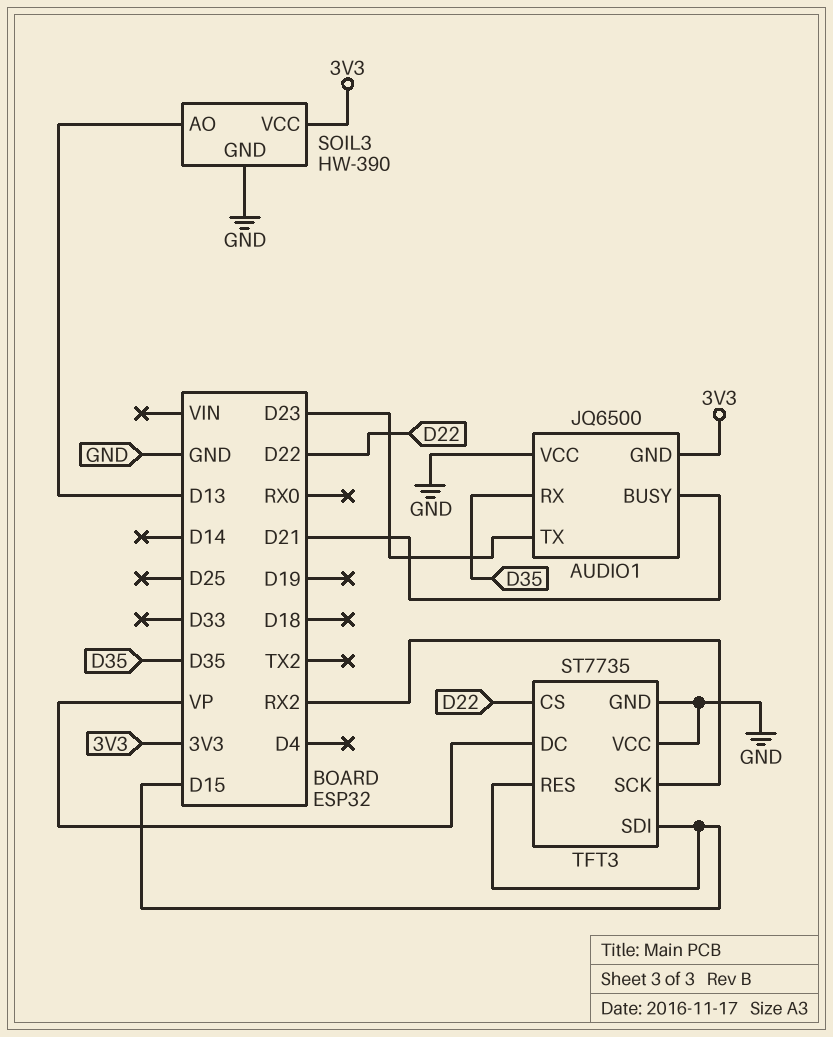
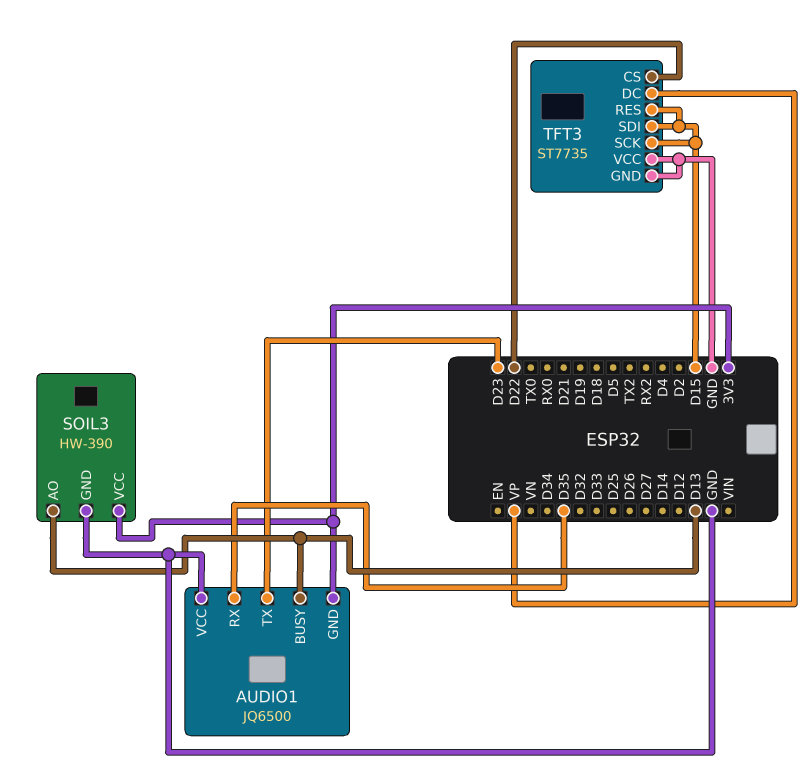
AUDIO1 pin BUSY: D21 -> D13
TFT3 pin SCK: RX2 -> D15

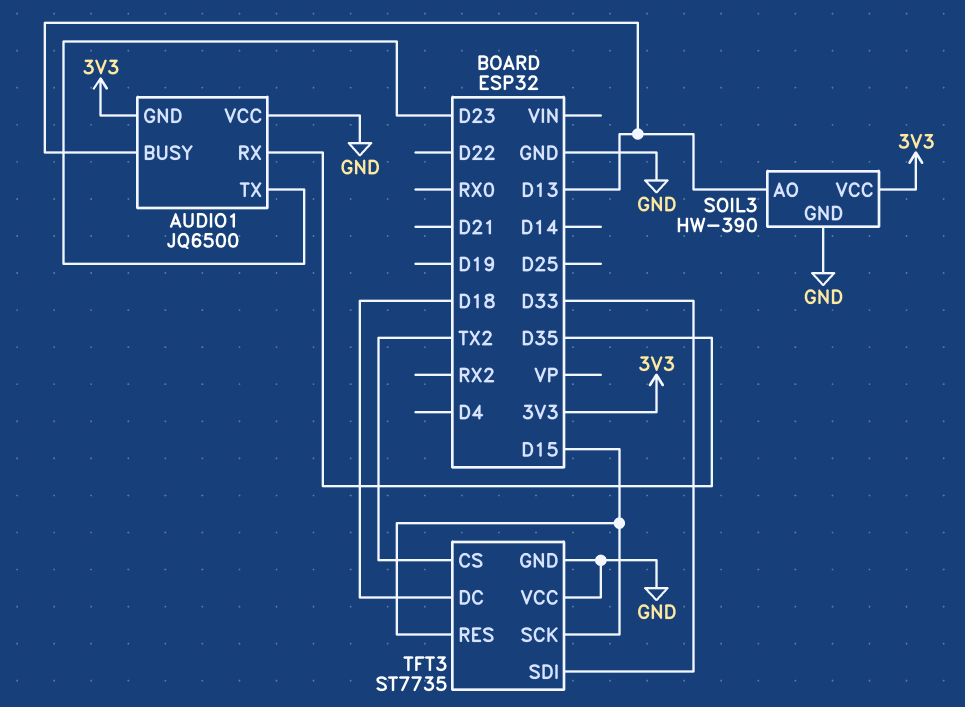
TFT3 pin CS: D22 -> TX2
TFT3 pin DC: VP -> D18
TFT3 pin SDI: D15 -> D33

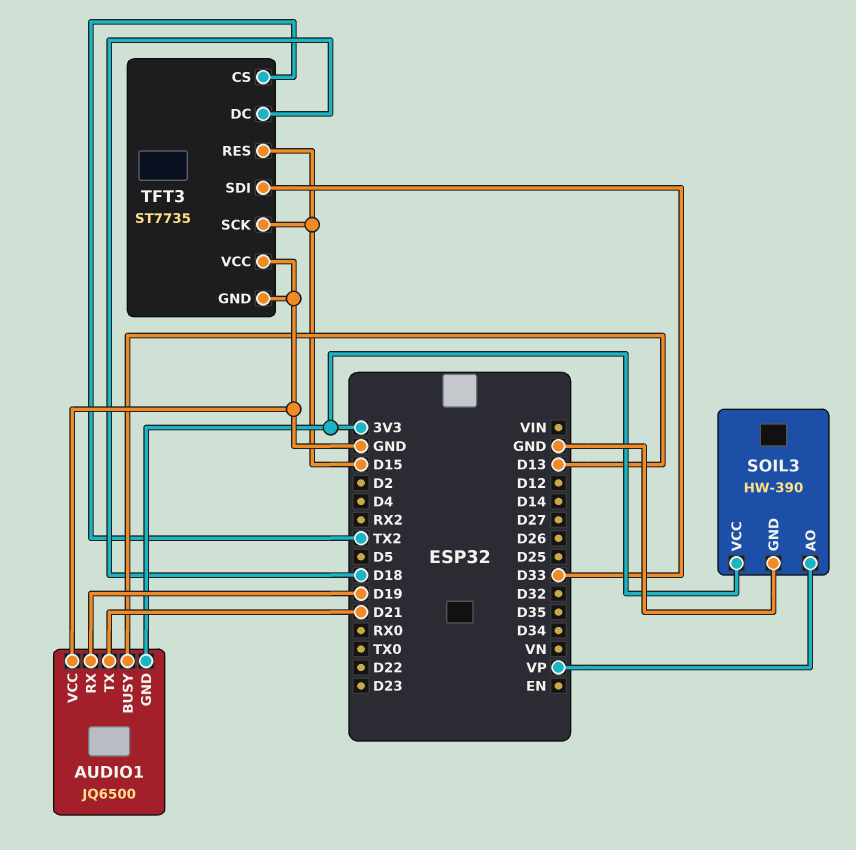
AUDIO1 pin RX: D35 -> D19
AUDIO1 pin TX: D23 -> D21
SOIL3 pin AO: D13 -> VP

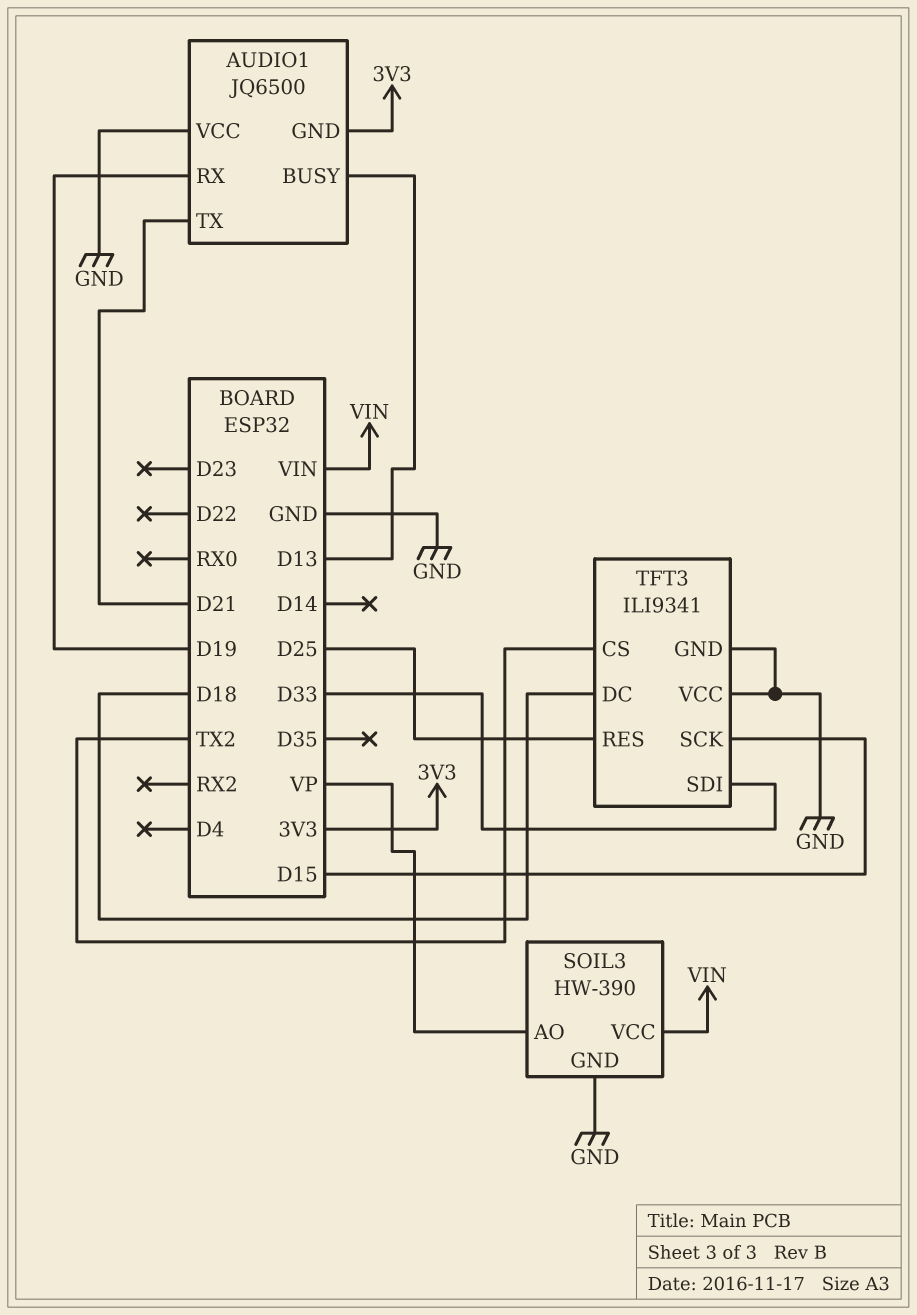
SOIL3 pin VCC: 3V3 -> VIN
TFT3: ST7735 -> ILI9341
TFT3 pin RES: D15 -> D25

